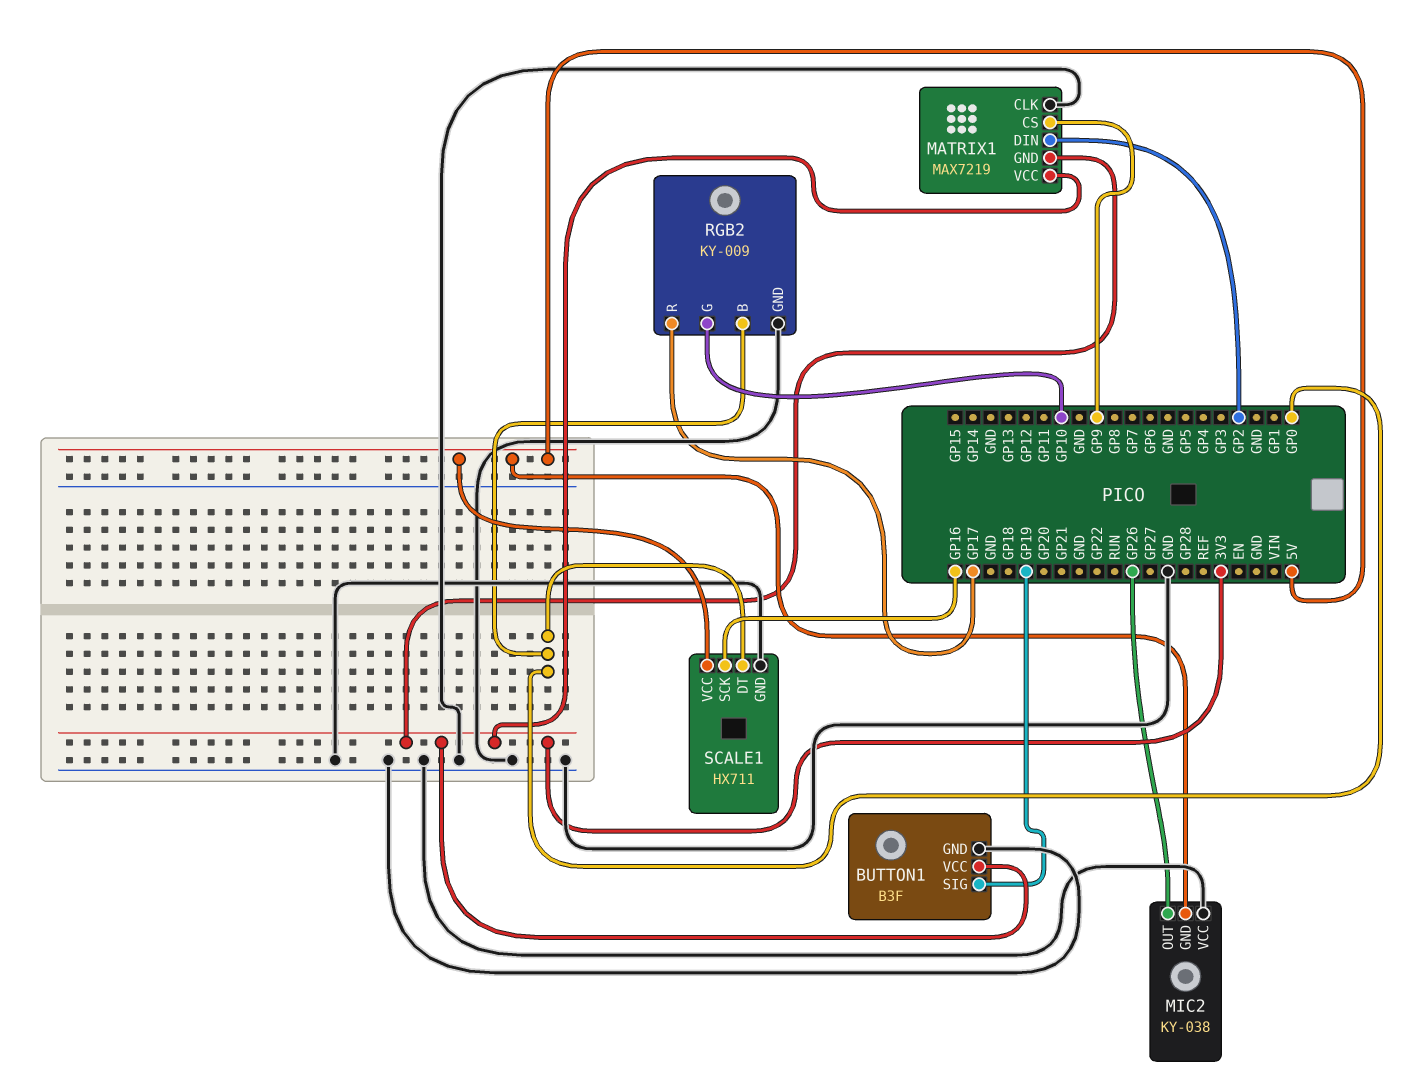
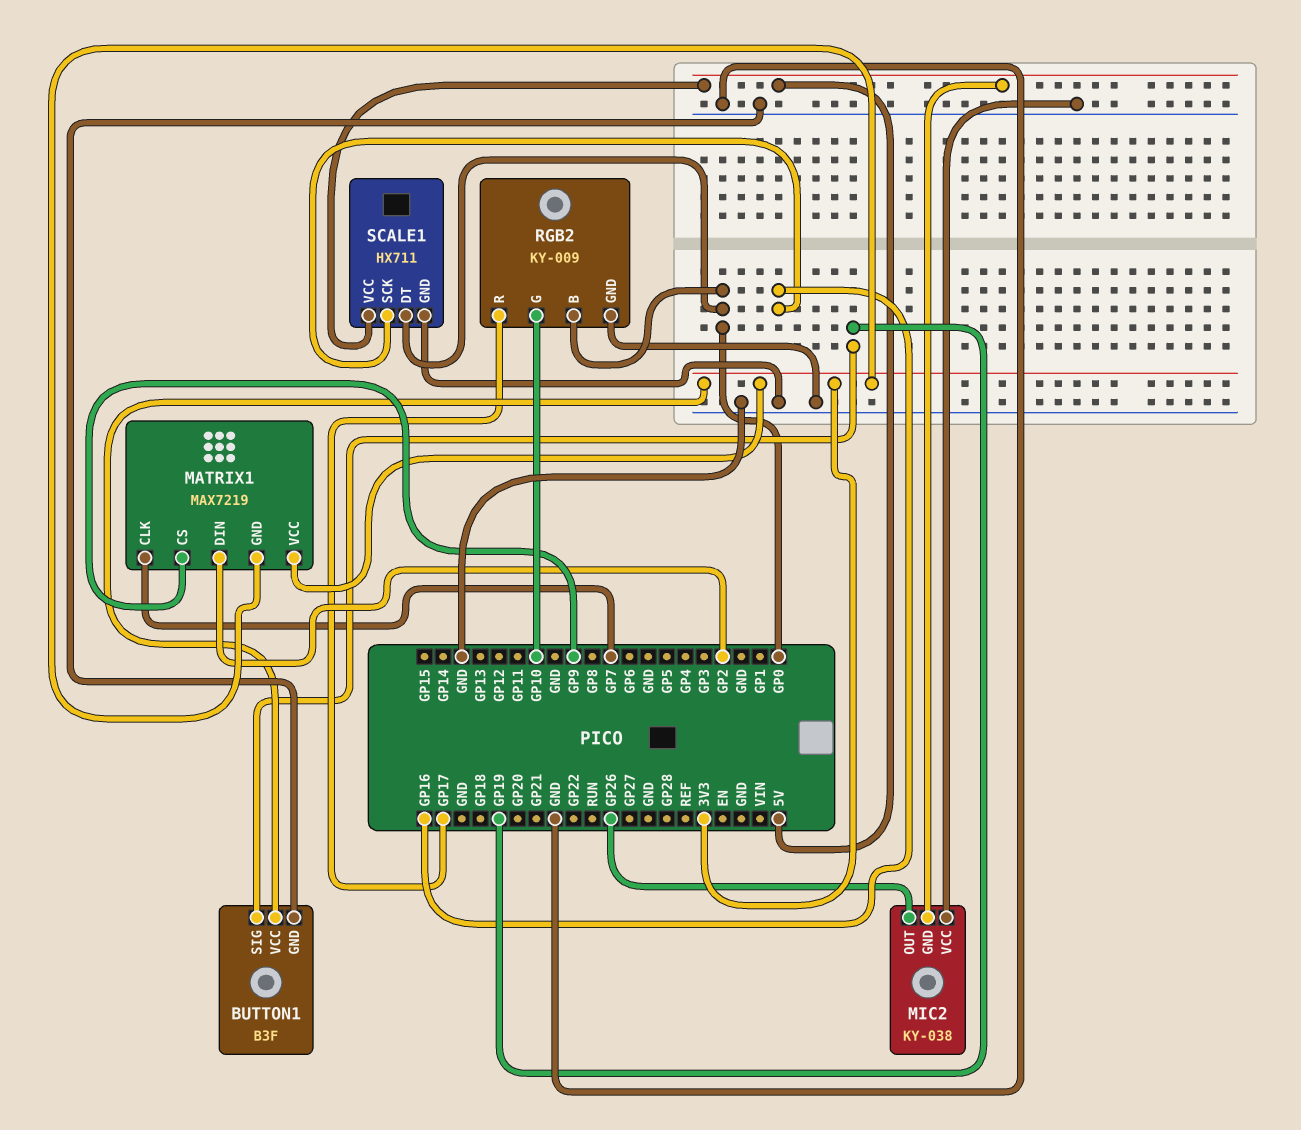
MATRIX1 pin CLK: GND -> GP7

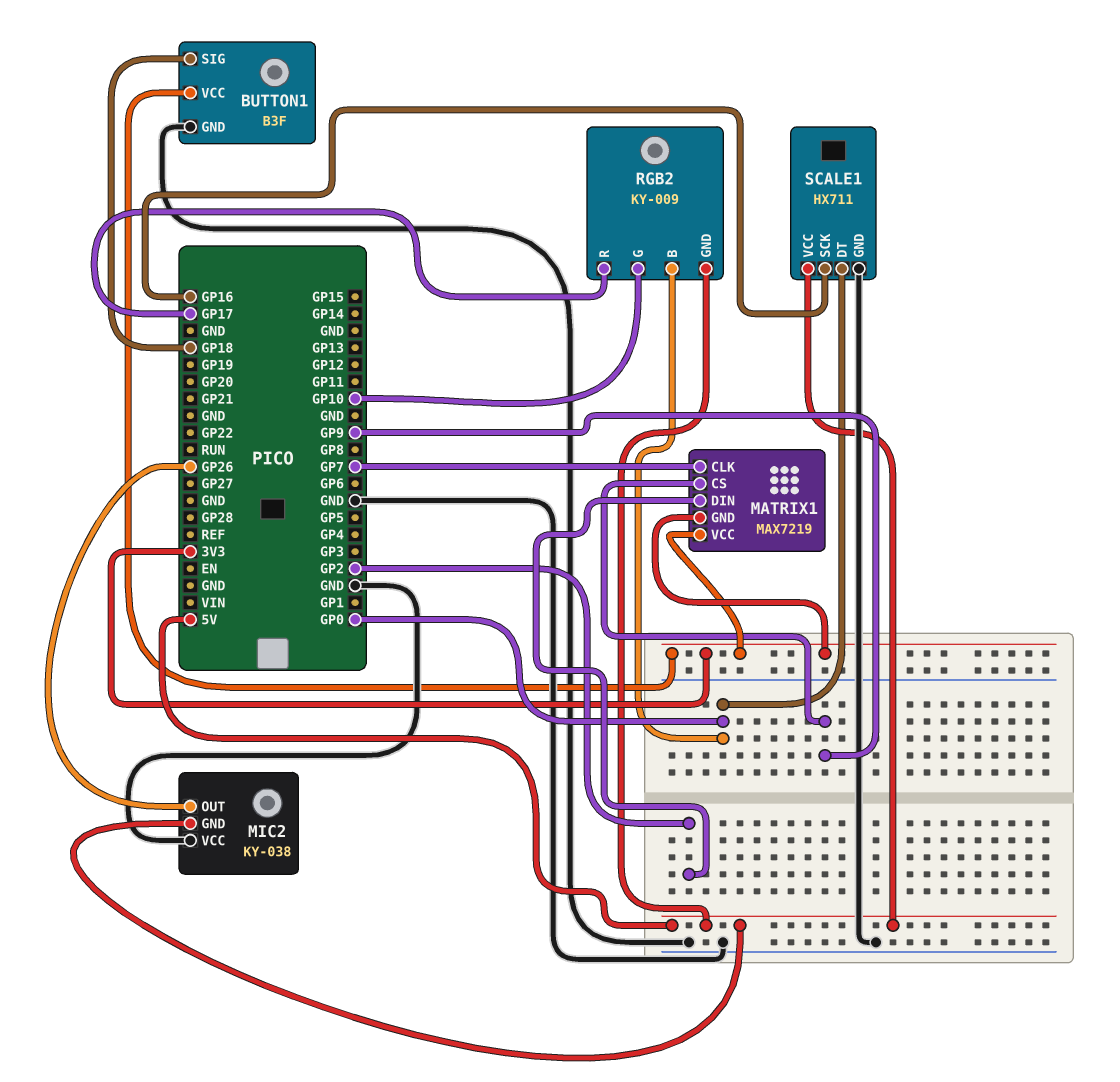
BUTTON1 pin SIG: GP19 -> GP18
RGB2 pin GND: GND -> 5V

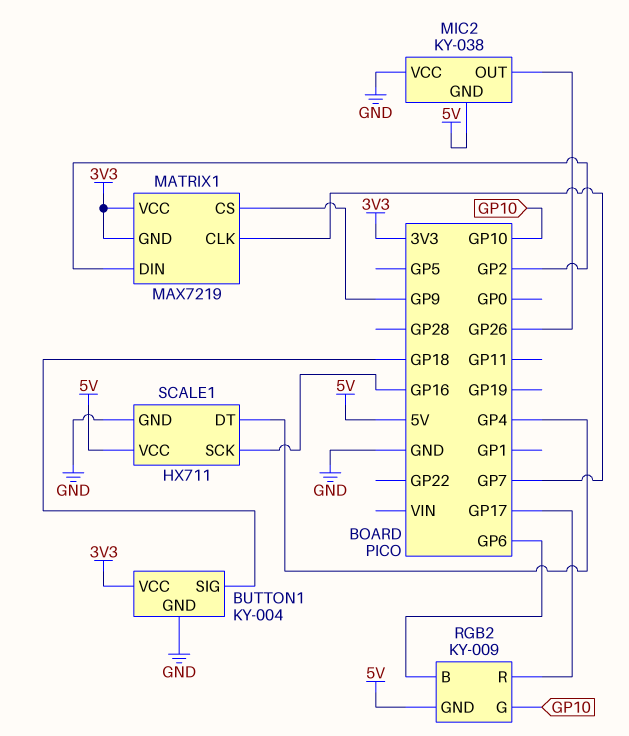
BUTTON1: B3F -> KY-004
RGB2 pin B: GP0 -> GP6
SCALE1 pin DT: GP0 -> GP4

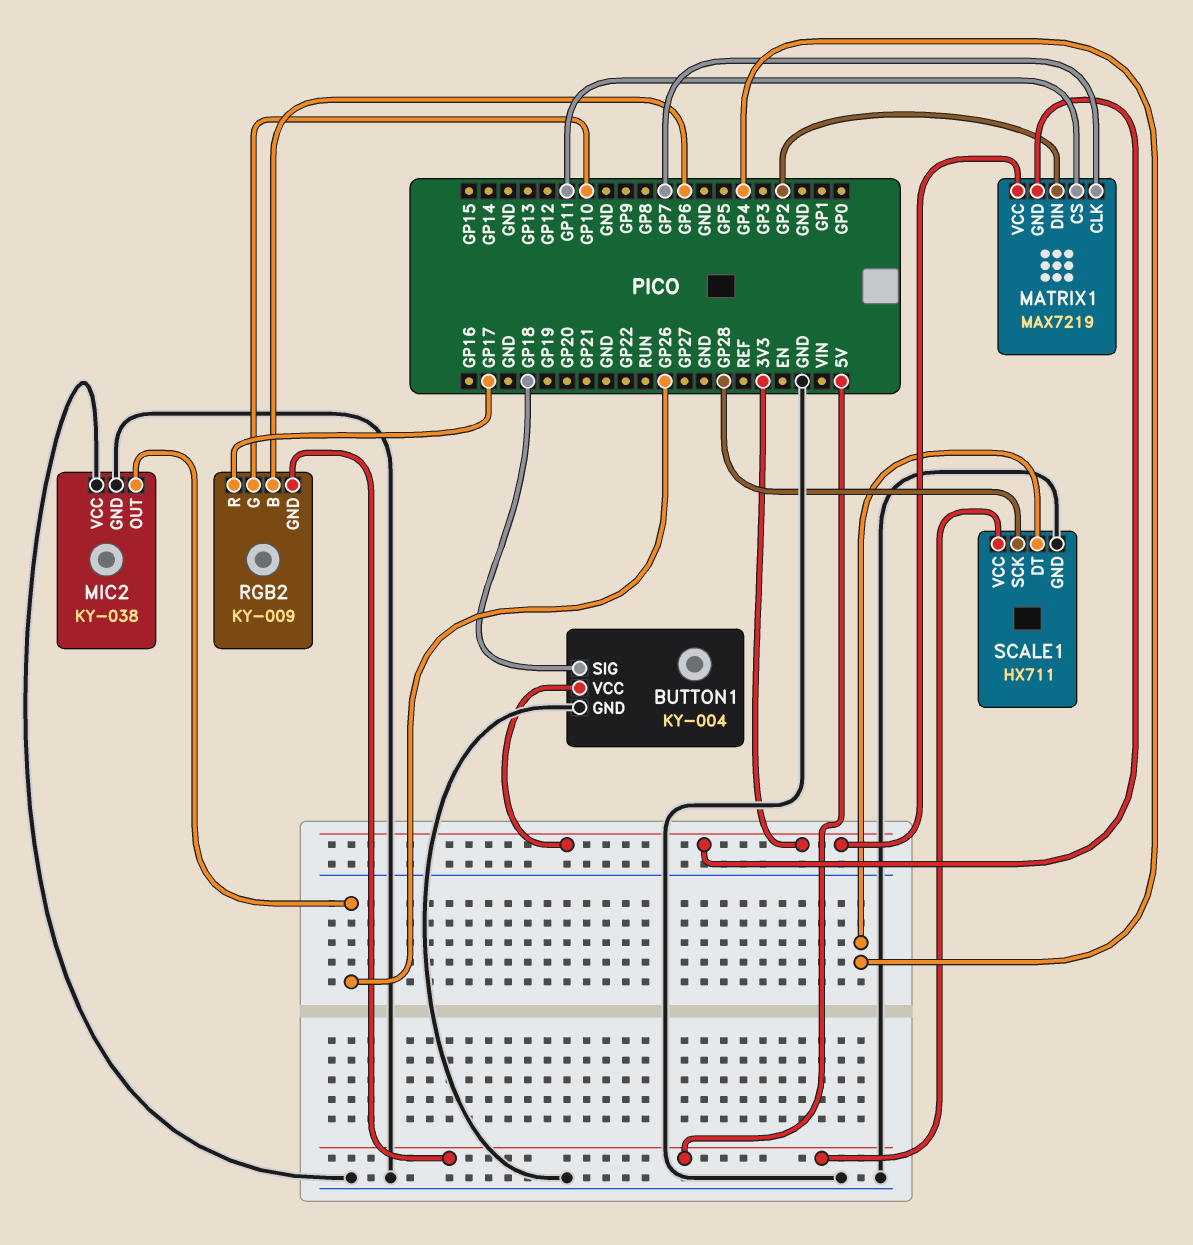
MATRIX1 pin CS: GP9 -> GP11
MIC2 pin GND: 5V -> GND
SCALE1 pin SCK: GP16 -> GP28

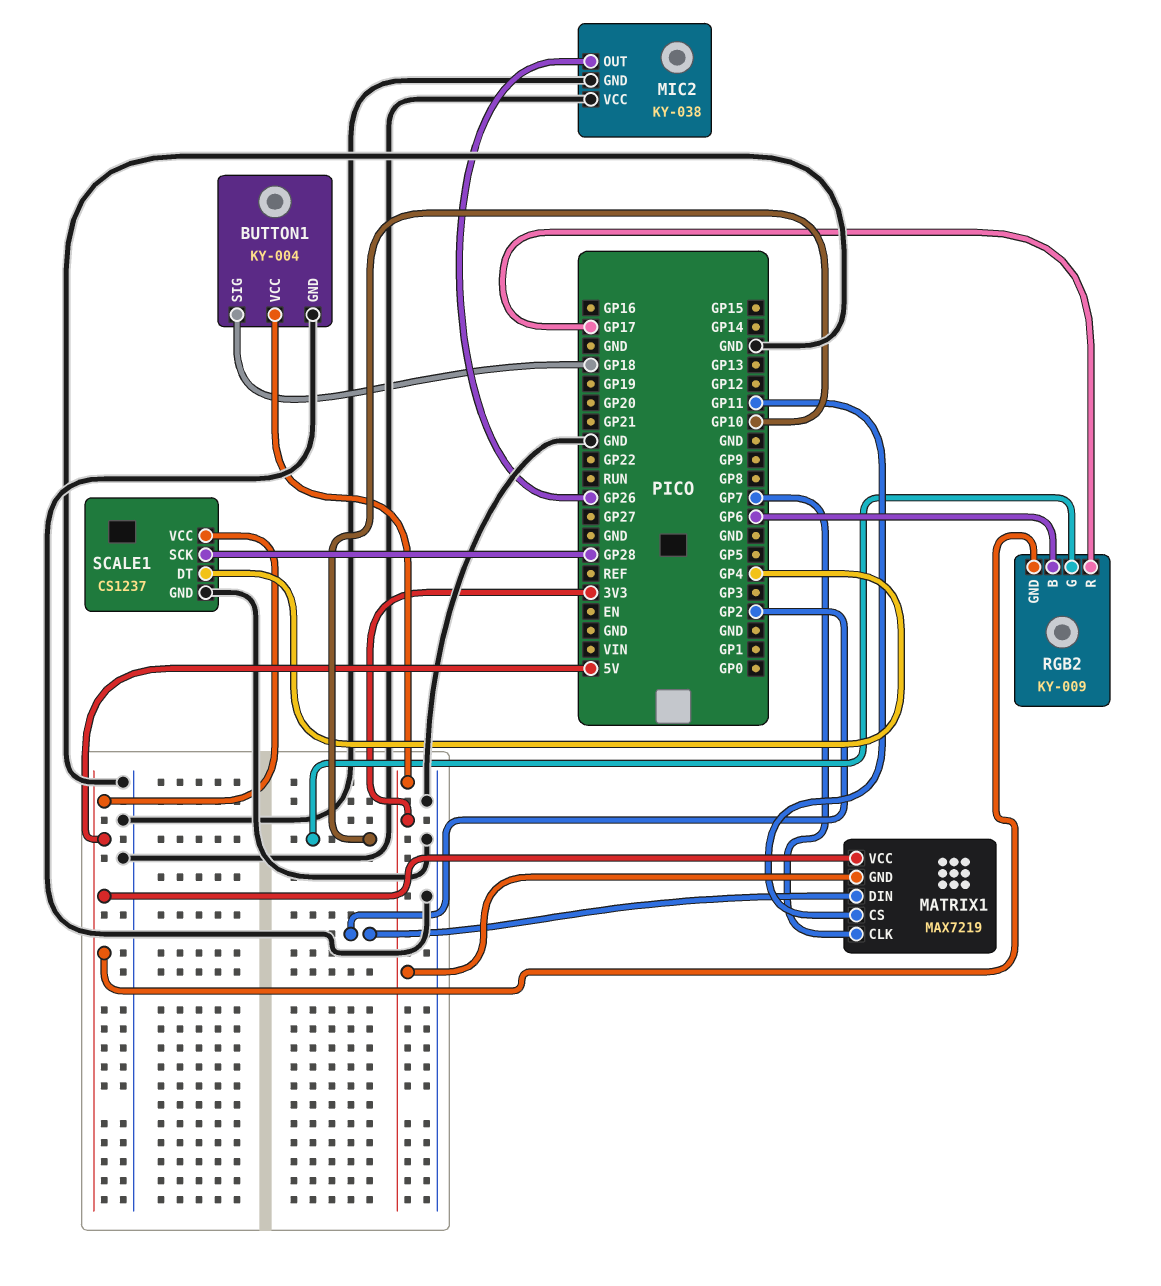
MATRIX1 pin VCC: 3V3 -> 5V
SCALE1: HX711 -> CS1237

